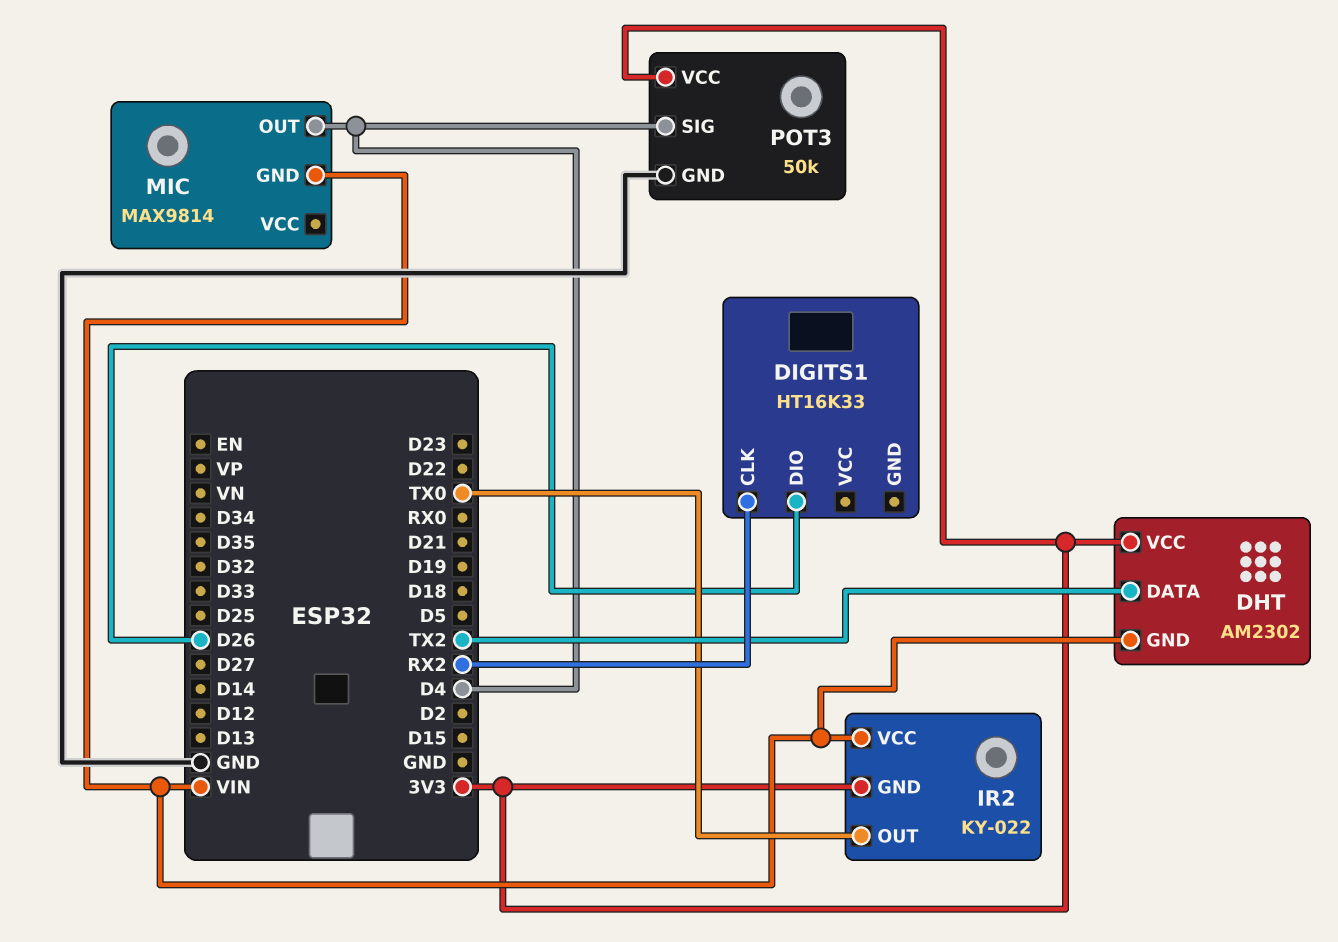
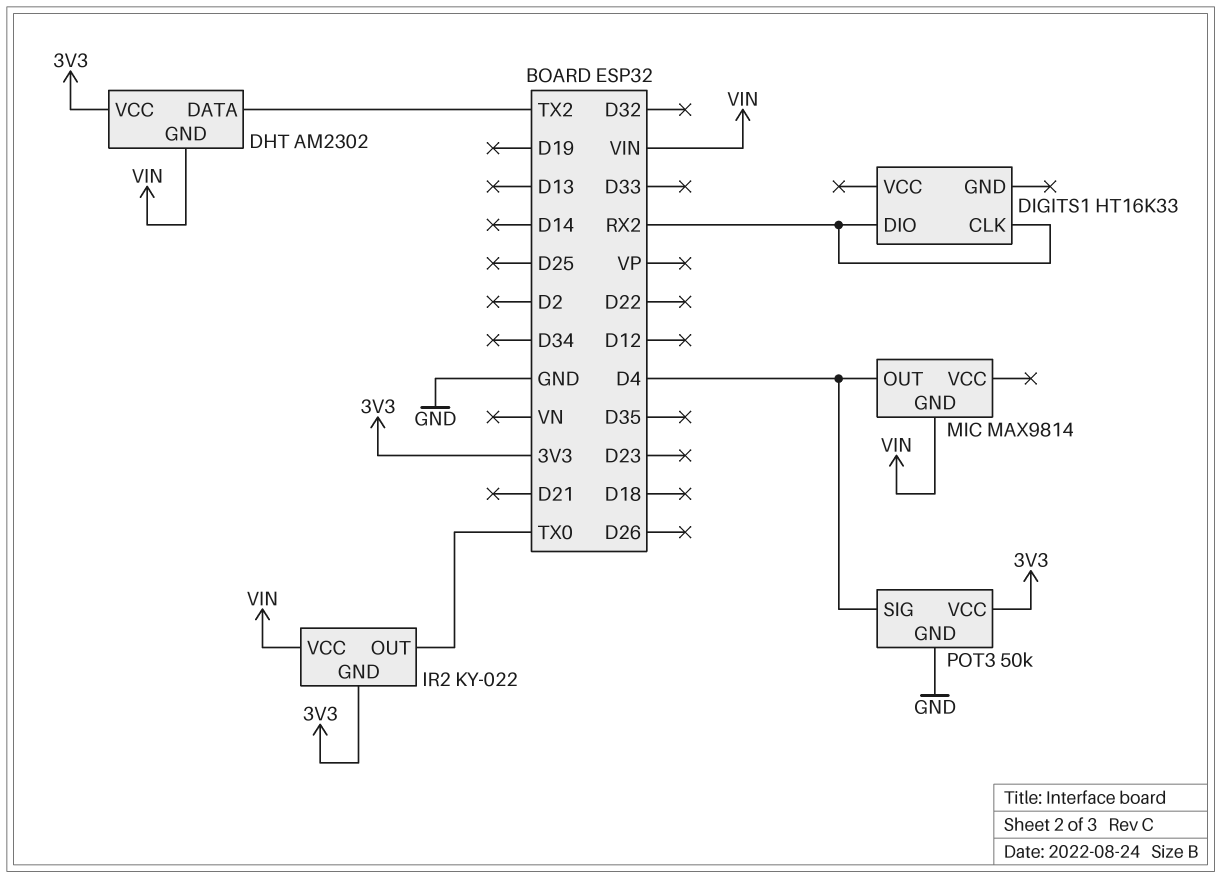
DIGITS1 pin DIO: D26 -> RX2

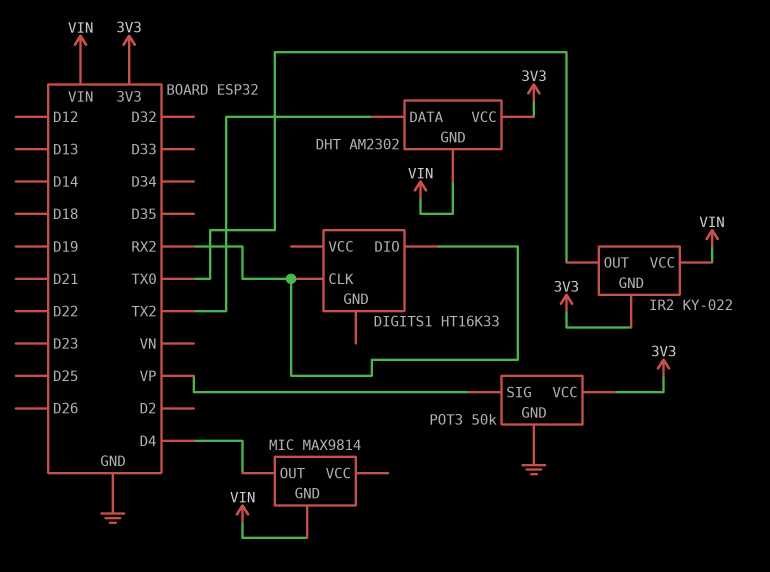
POT3 pin SIG: D4 -> VP

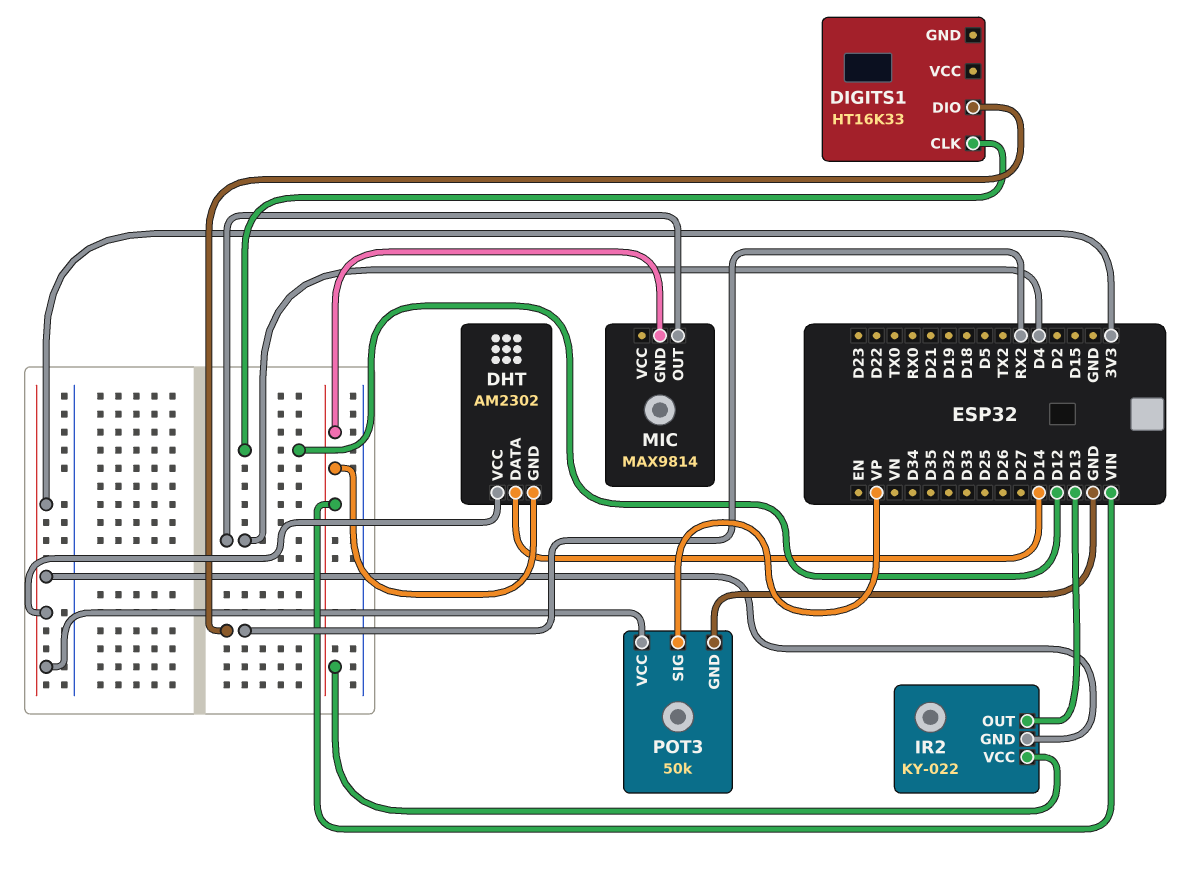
DHT pin DATA: TX2 -> D14
DIGITS1 pin CLK: RX2 -> D12
IR2 pin OUT: TX0 -> D13

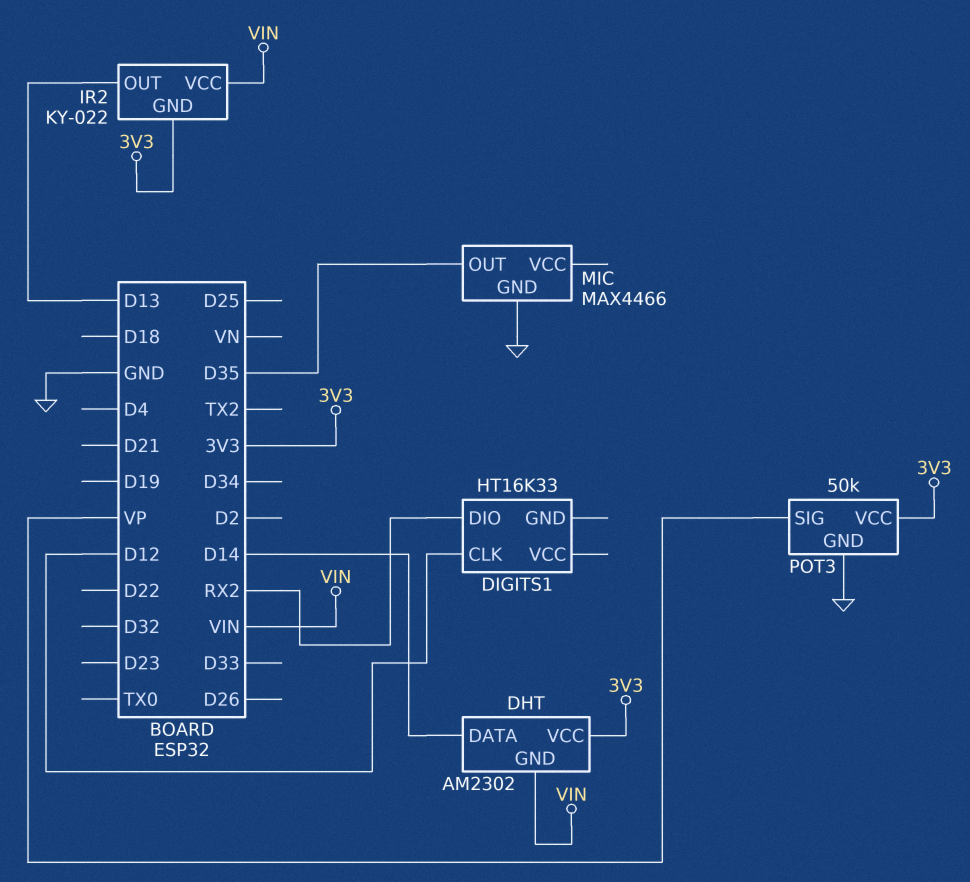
MIC: MAX9814 -> MAX4466
MIC pin GND: VIN -> GND
MIC pin OUT: D4 -> D35

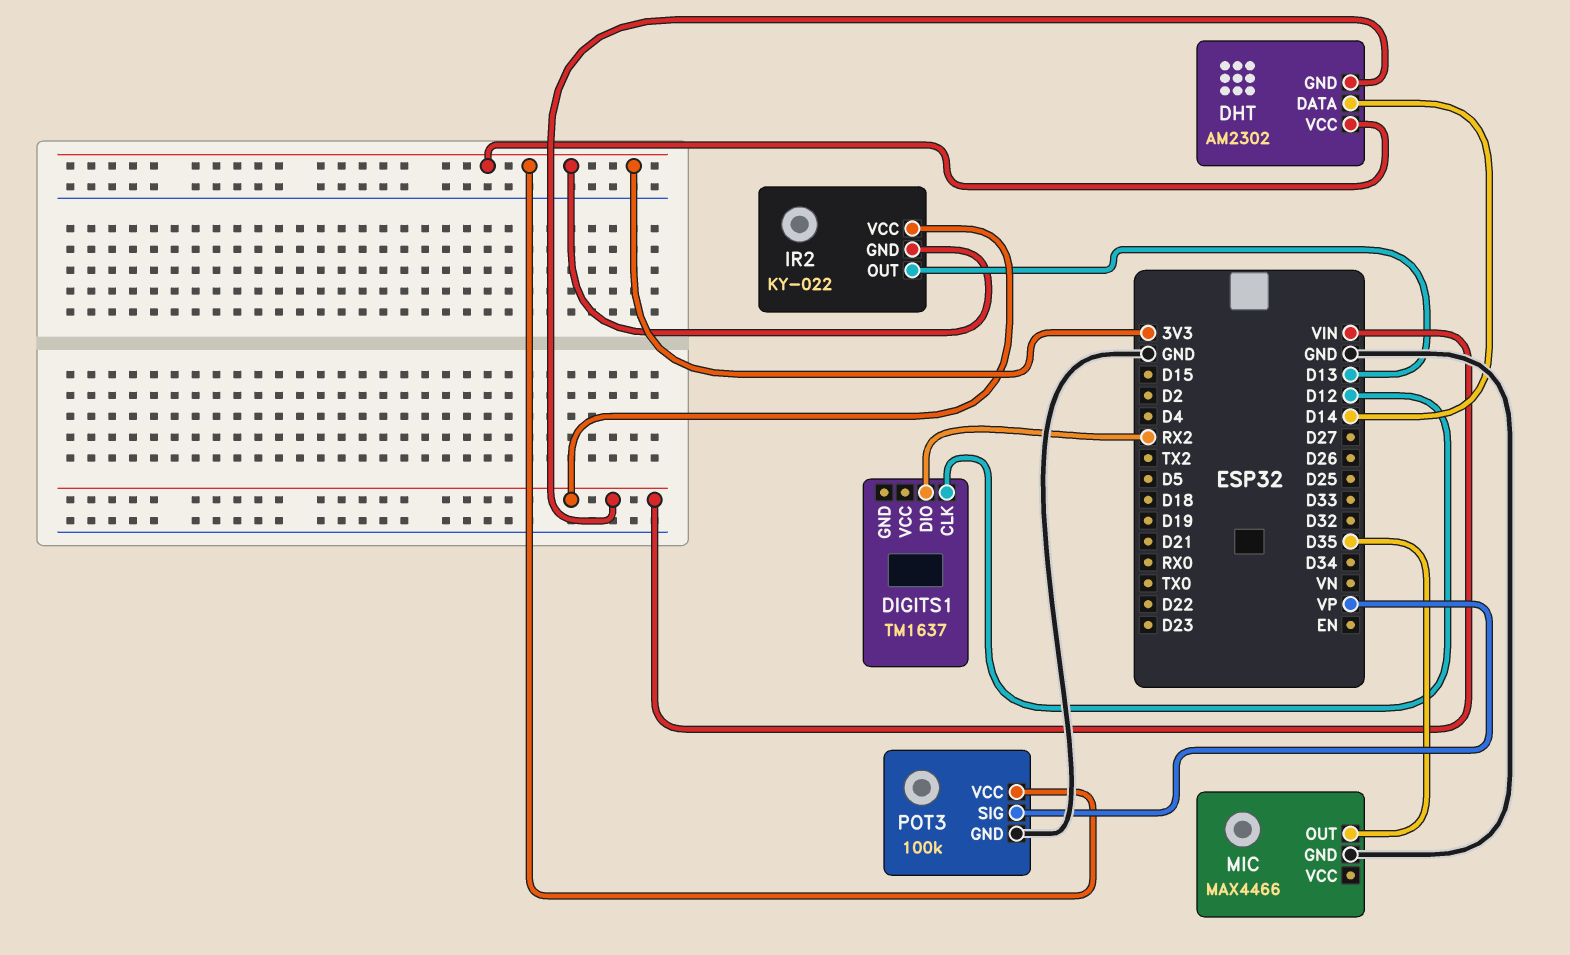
DIGITS1: HT16K33 -> TM1637
POT3: 50k -> 100k

